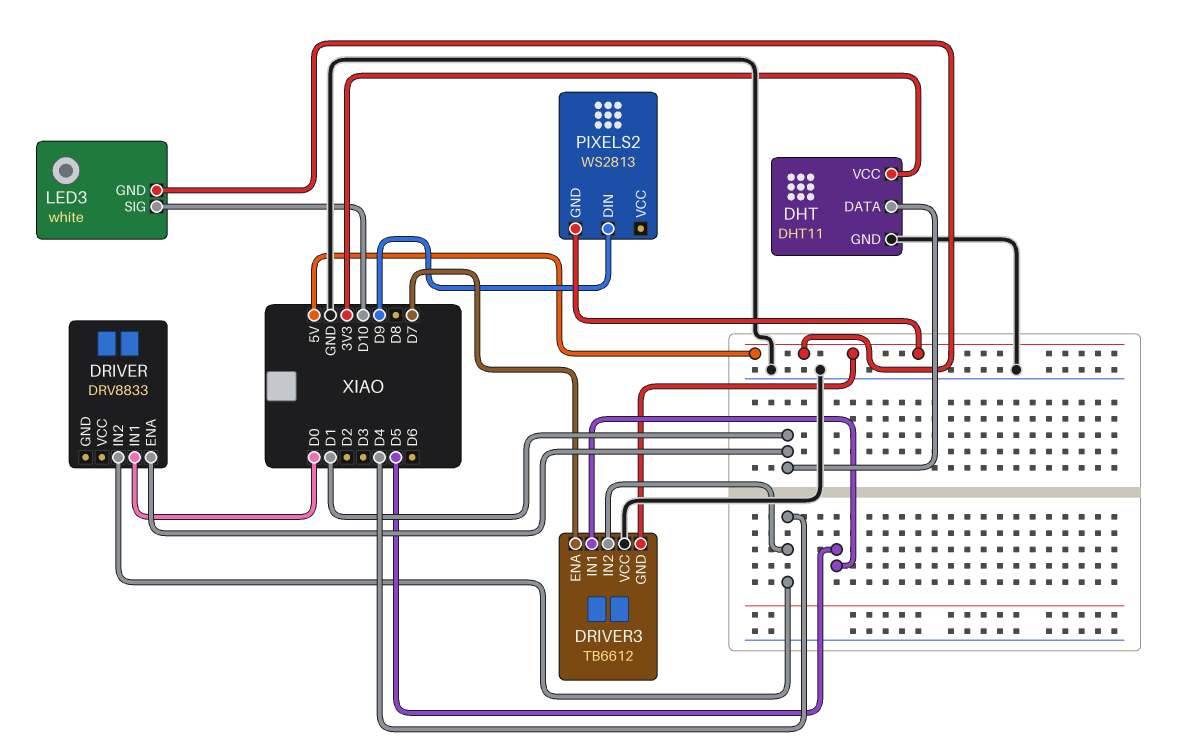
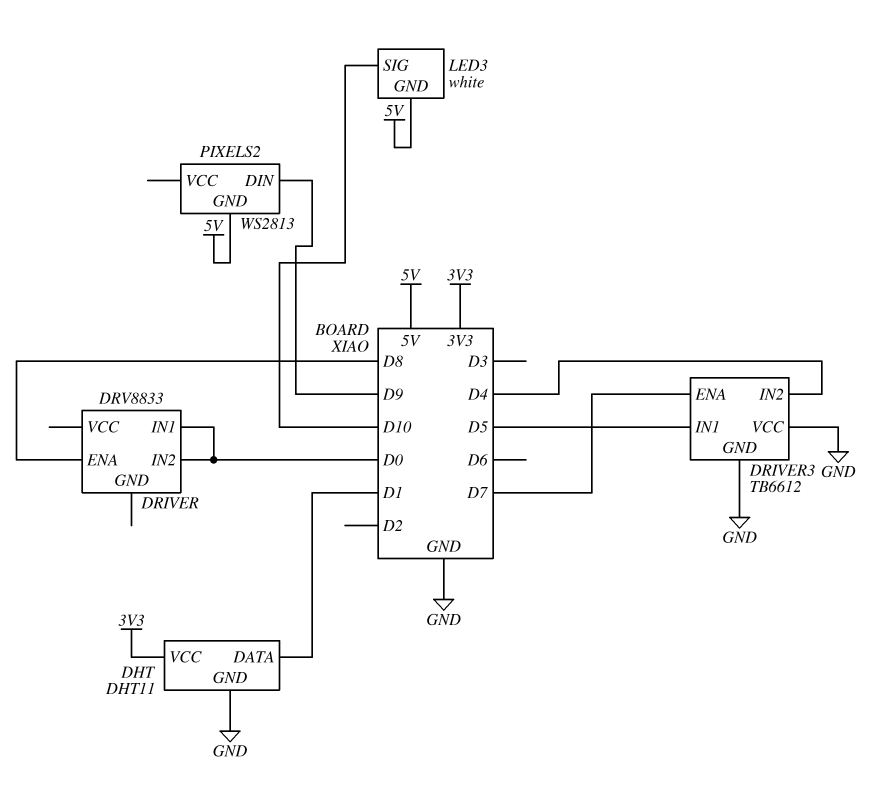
DRIVER pin ENA: D1 -> D8
DRIVER pin IN2: D4 -> D0
DRIVER3 pin GND: 5V -> GND

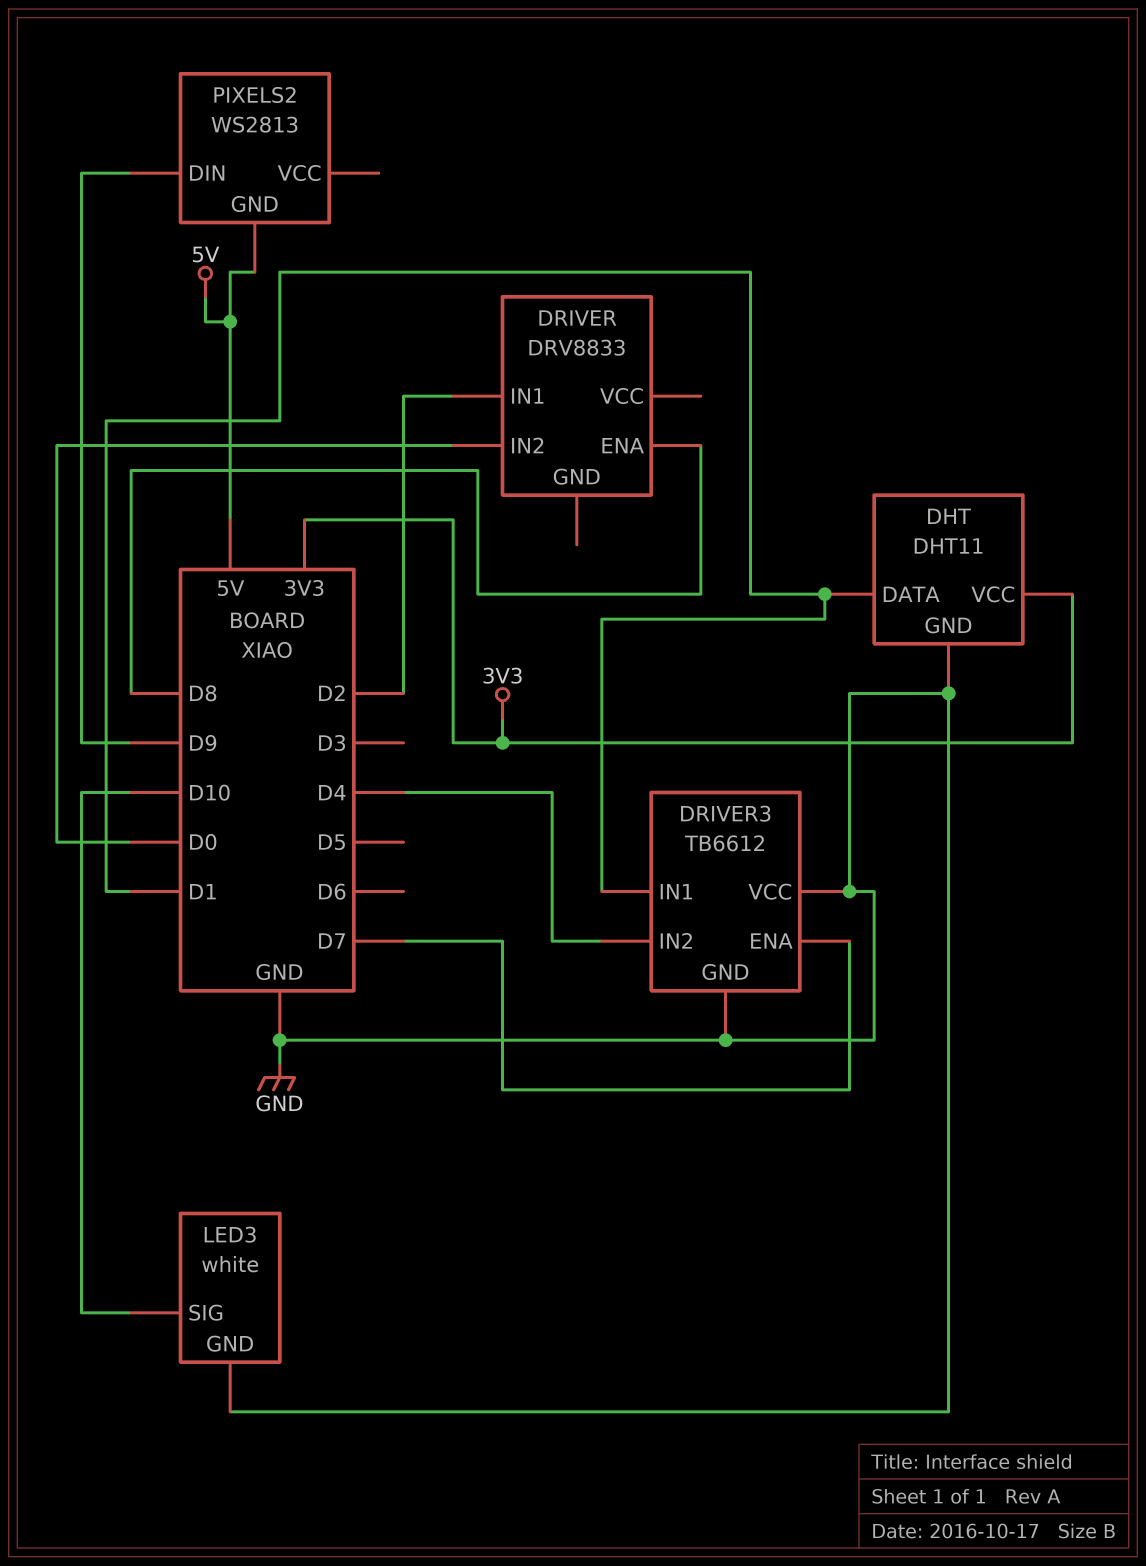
DRIVER pin IN1: D0 -> D2
DRIVER3 pin IN1: D5 -> D1
LED3 pin GND: 5V -> GND

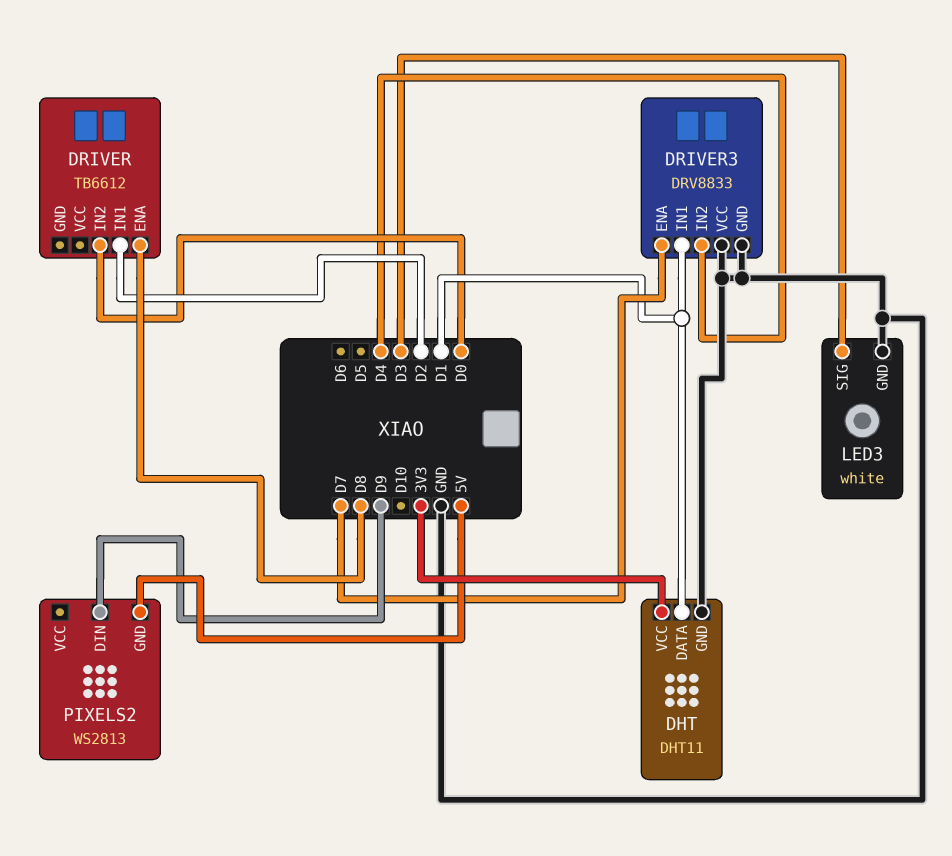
DRIVER: DRV8833 -> TB6612
DRIVER3: TB6612 -> DRV8833
LED3 pin SIG: D10 -> D3

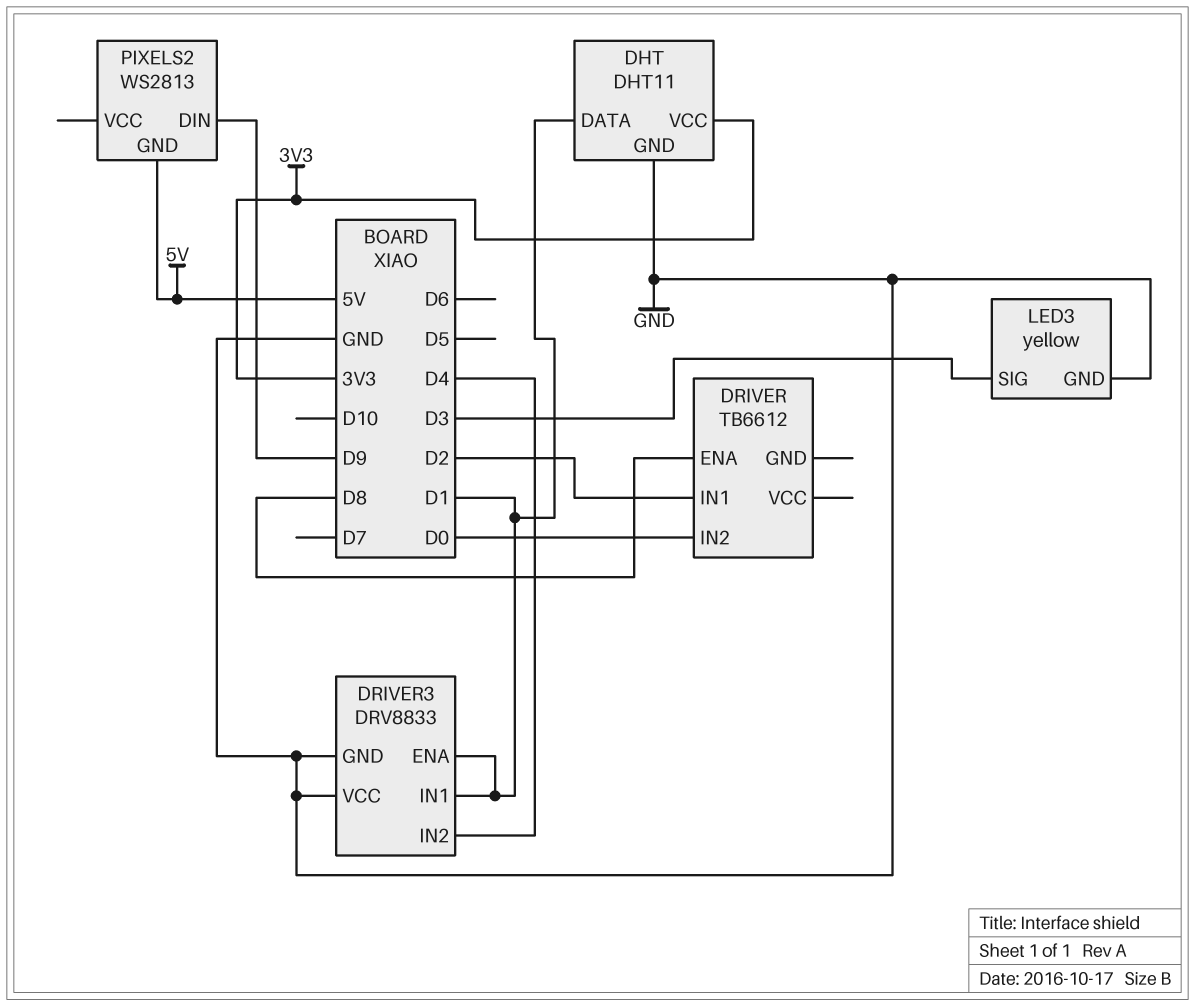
DRIVER3 pin ENA: D7 -> D1
LED3: white -> yellow

